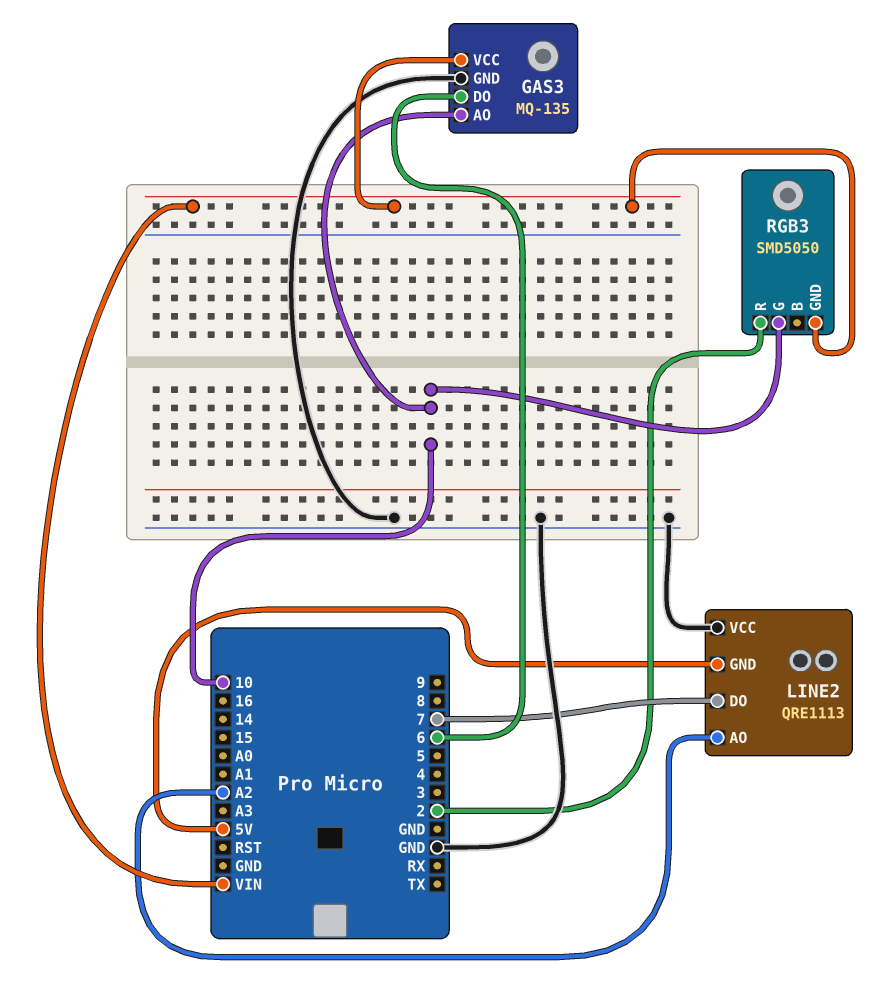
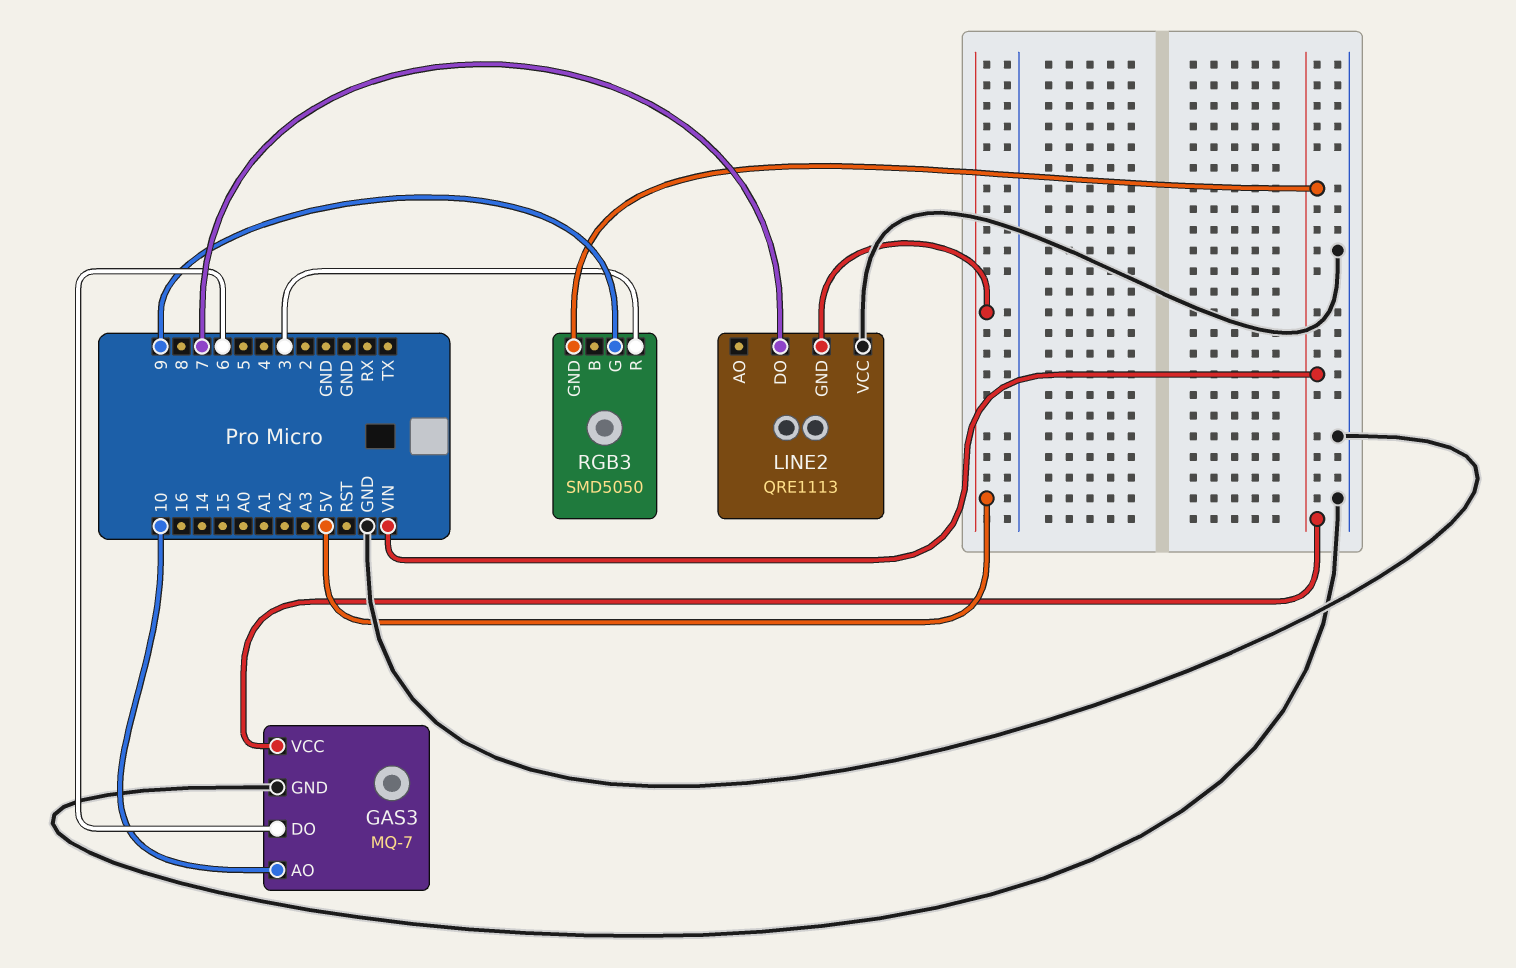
GAS3: MQ-135 -> MQ-7
LINE2 pin AO: A2 -> none
RGB3 pin G: 10 -> 9
RGB3 pin R: 2 -> 3

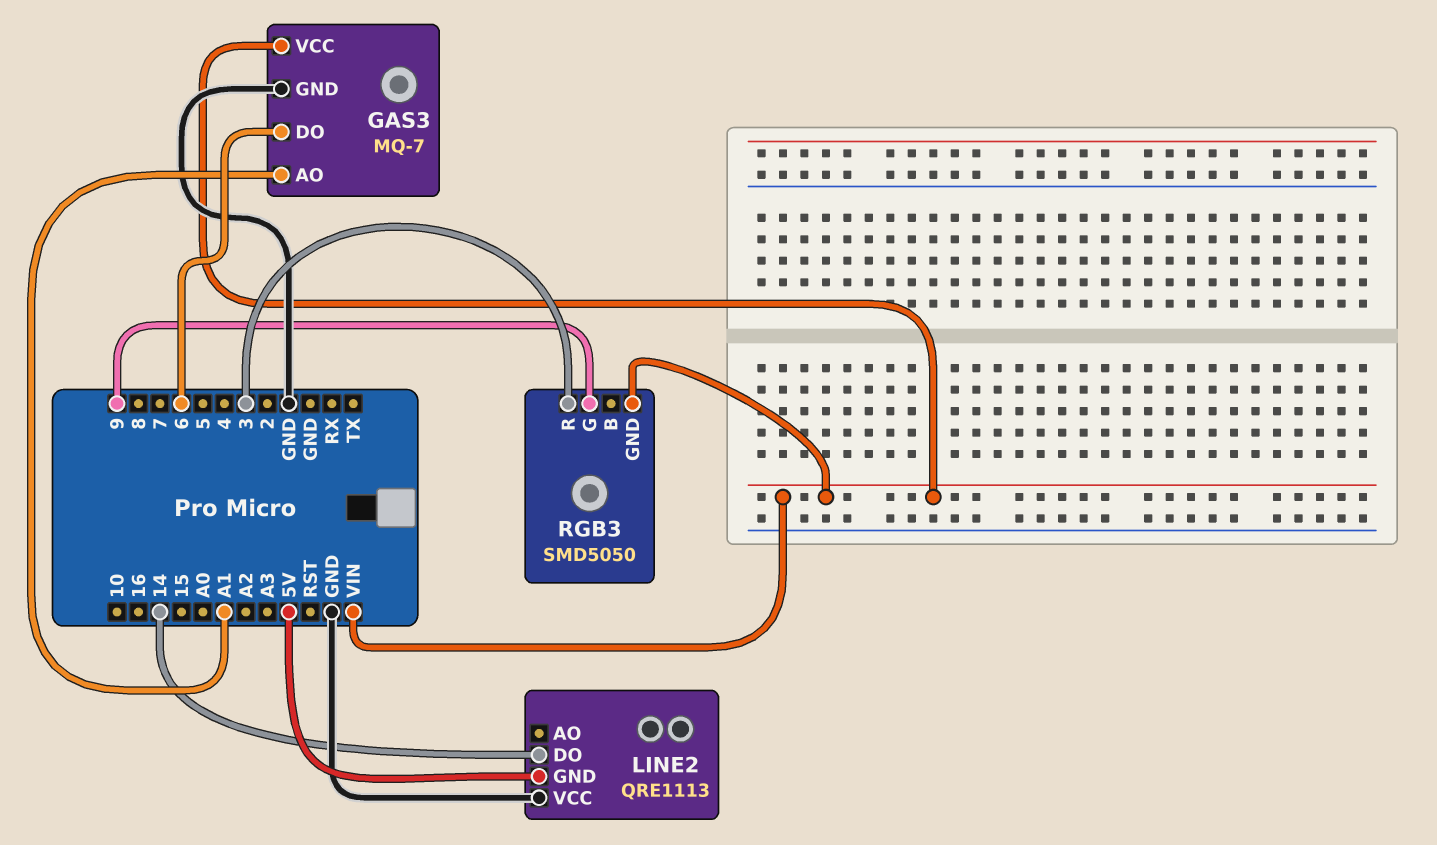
GAS3 pin AO: 10 -> A1
LINE2 pin DO: 7 -> 14

